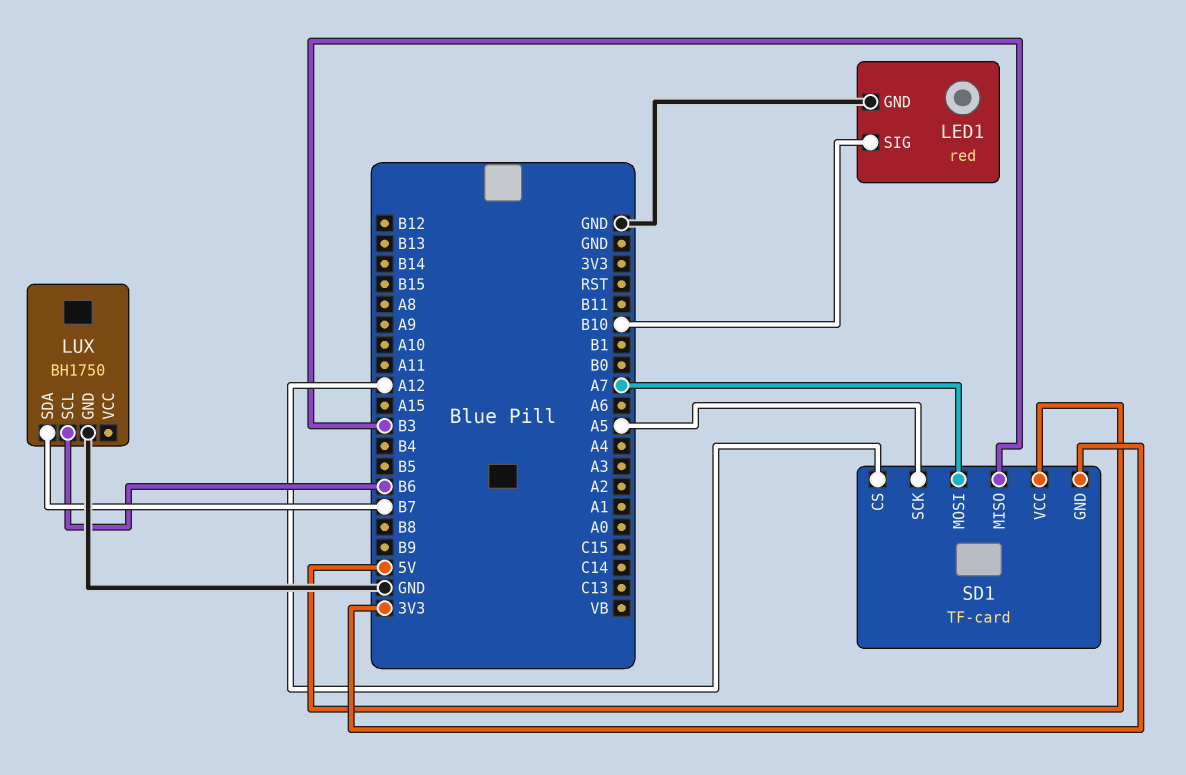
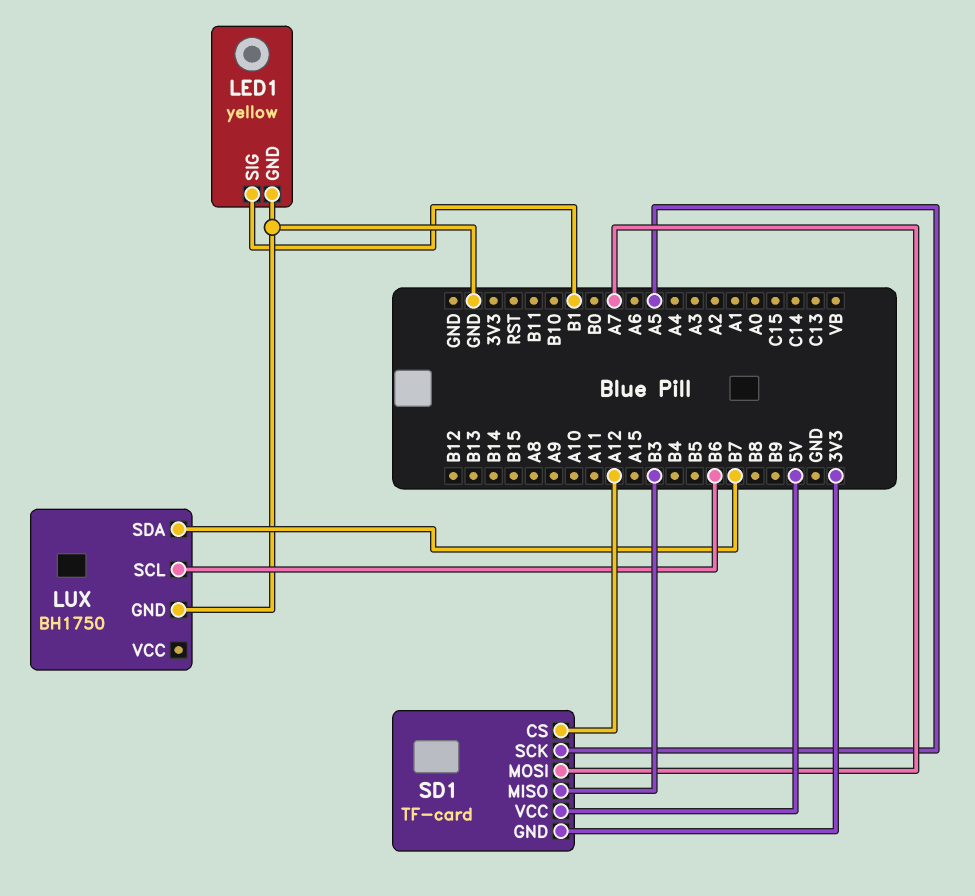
LED1: red -> yellow
LED1 pin SIG: B10 -> B1

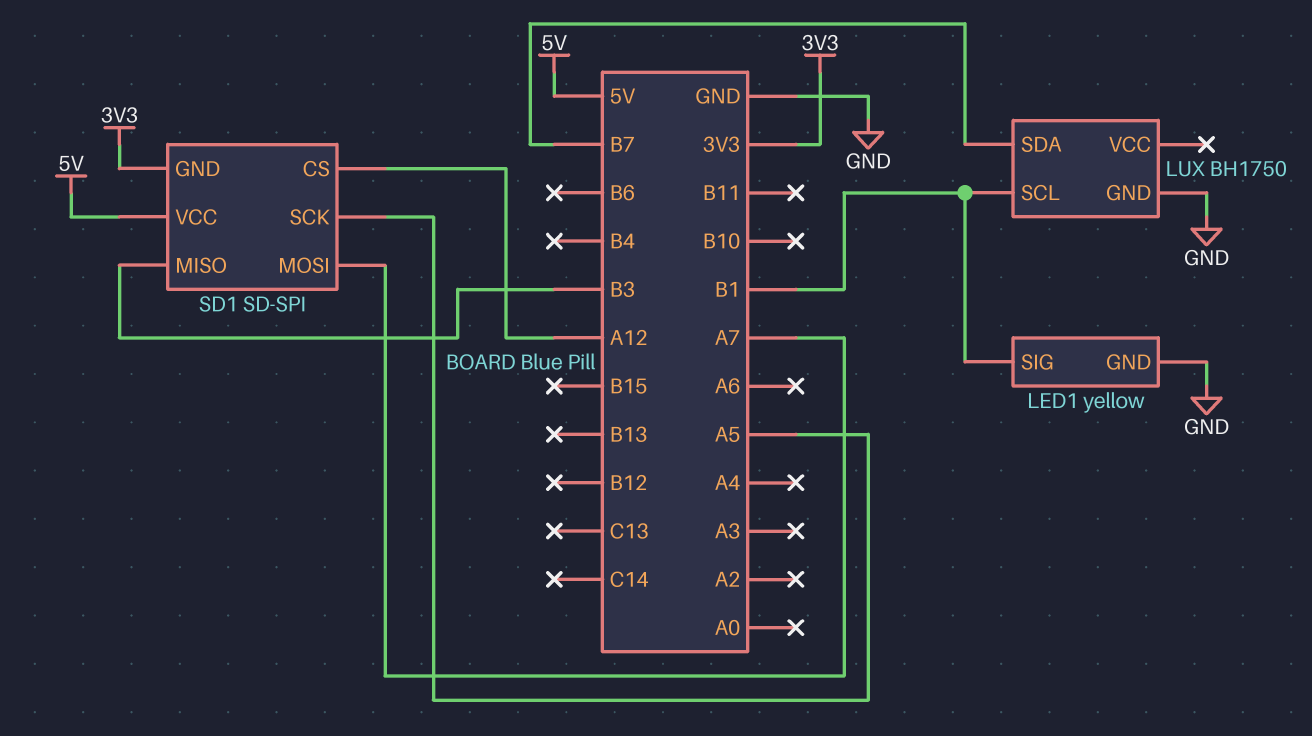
LUX pin SCL: B6 -> B1
SD1: TF-card -> SD-SPI

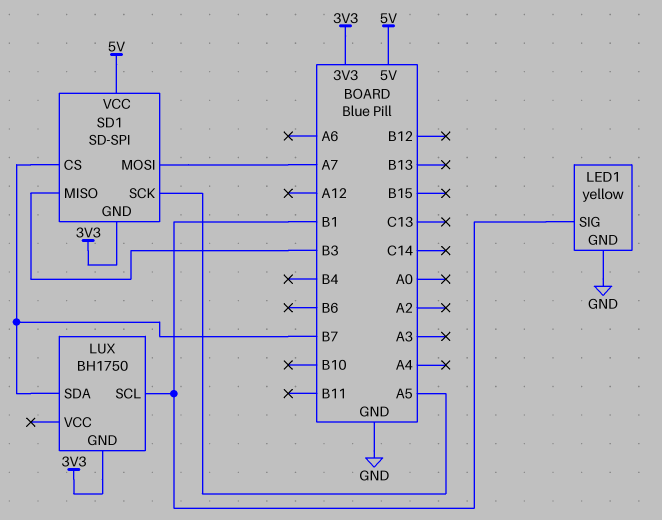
LUX pin GND: GND -> 3V3
SD1 pin CS: A12 -> B7

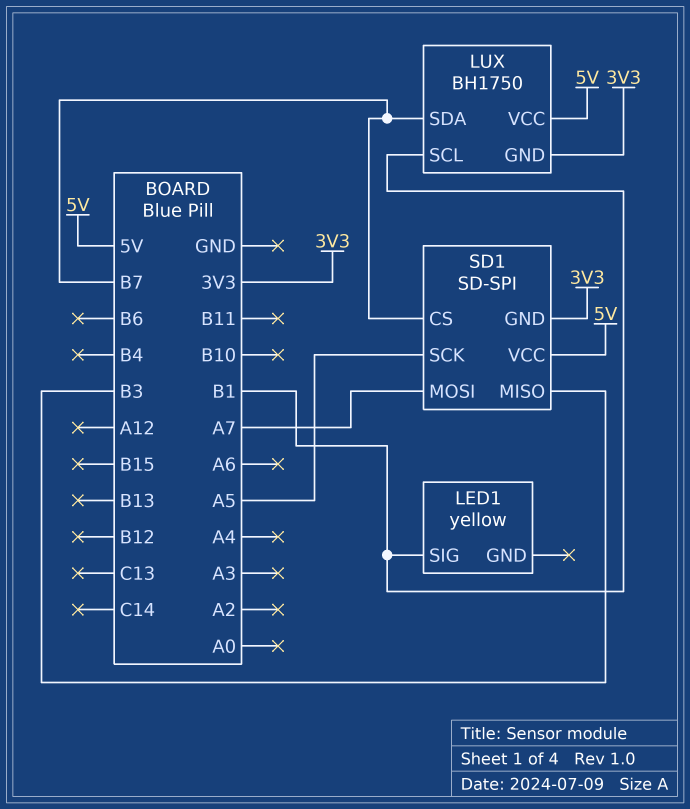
LED1 pin GND: GND -> none
LUX pin VCC: none -> 5V

